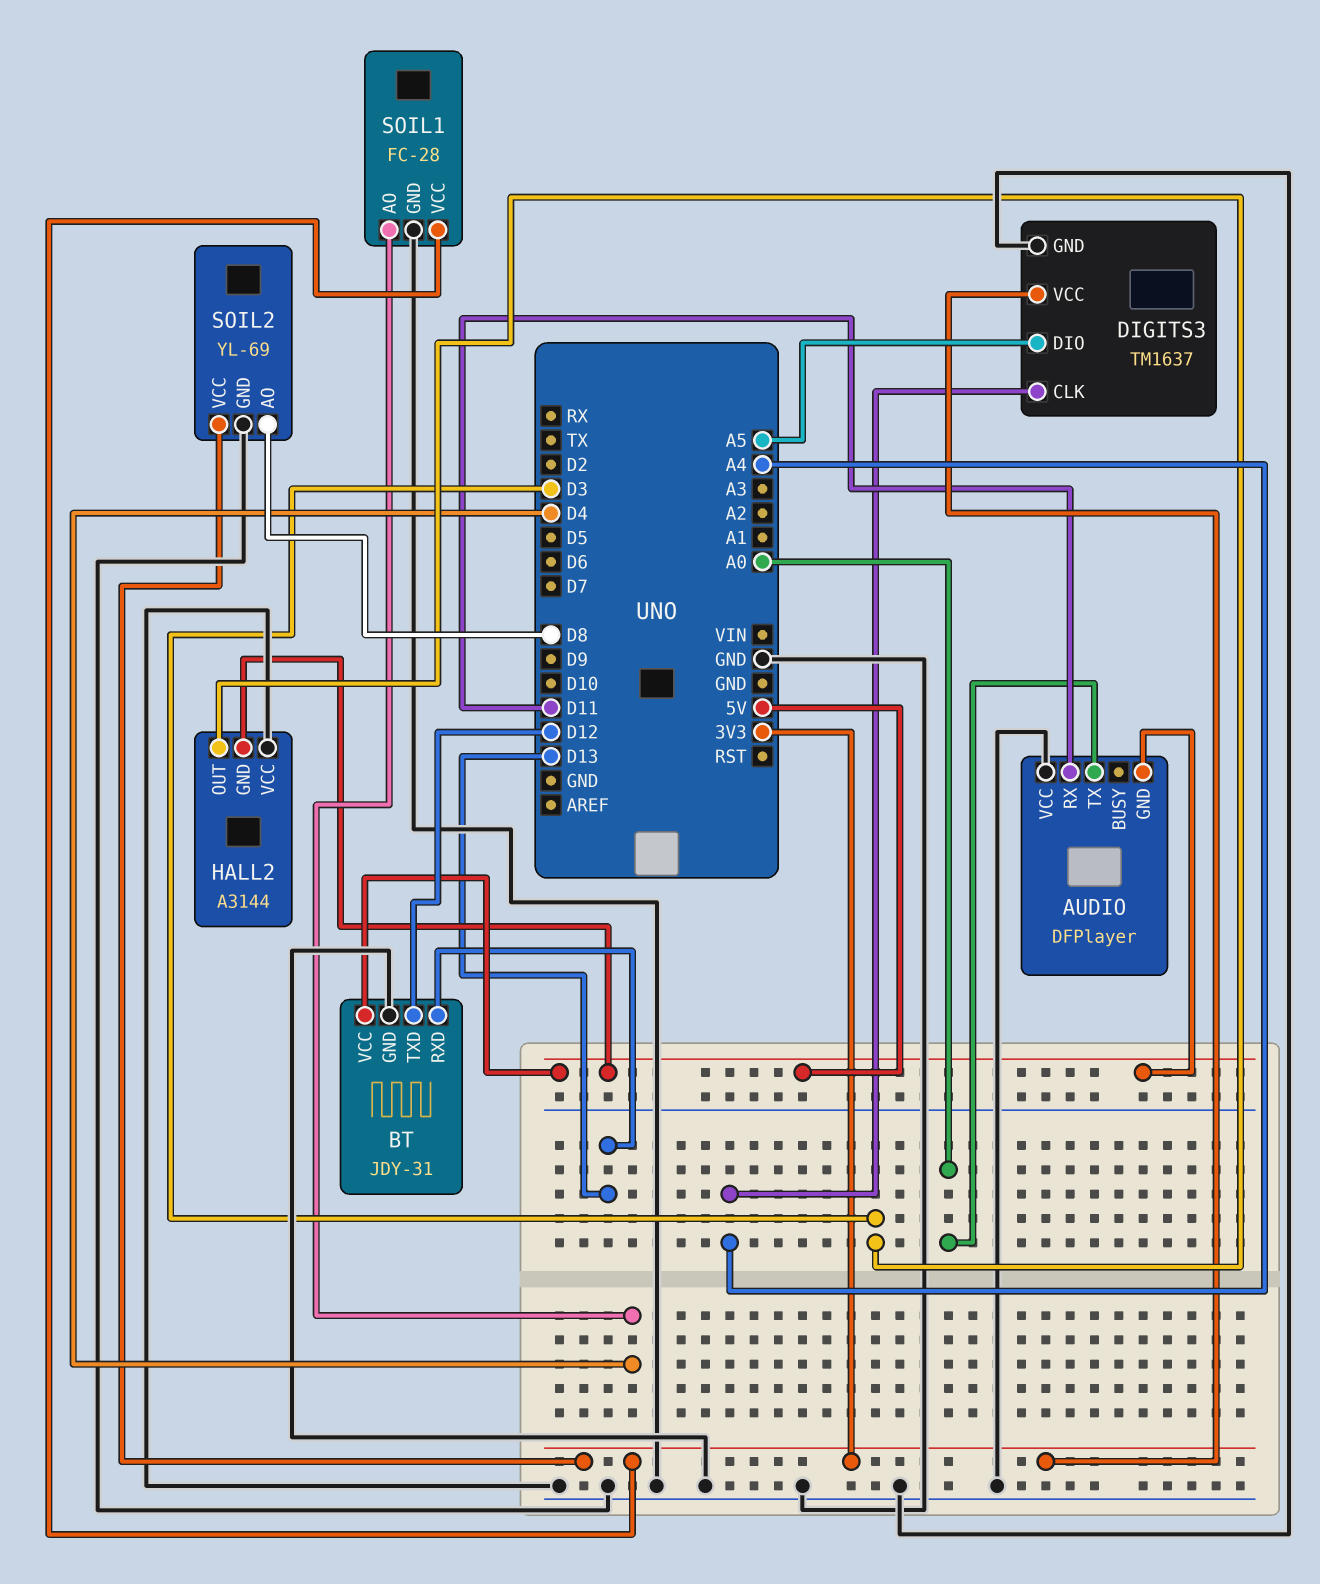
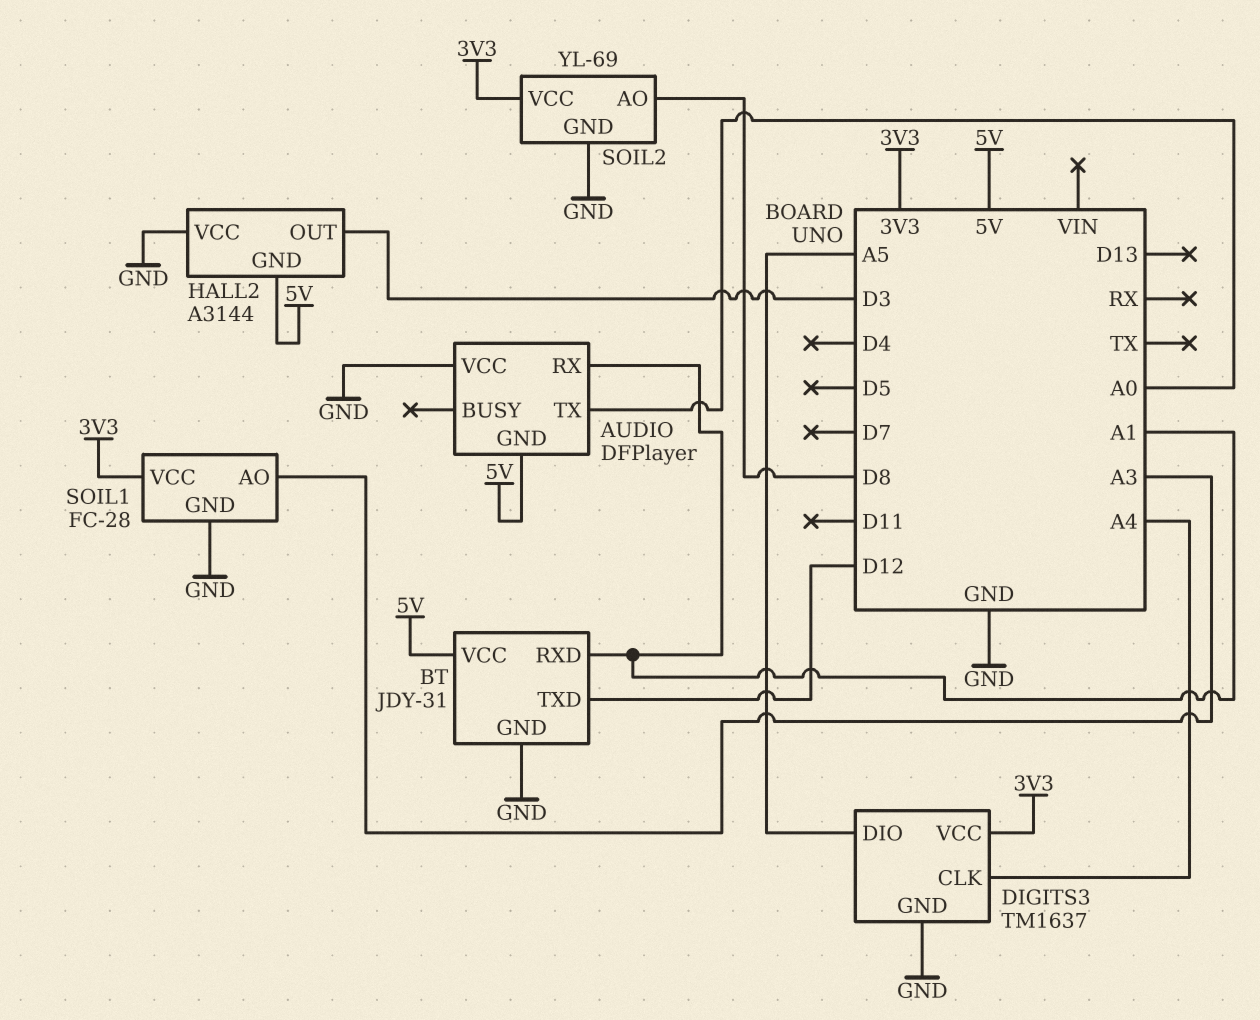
AUDIO pin RX: D11 -> A1
BT pin RXD: D13 -> A1
SOIL1 pin AO: D4 -> A3

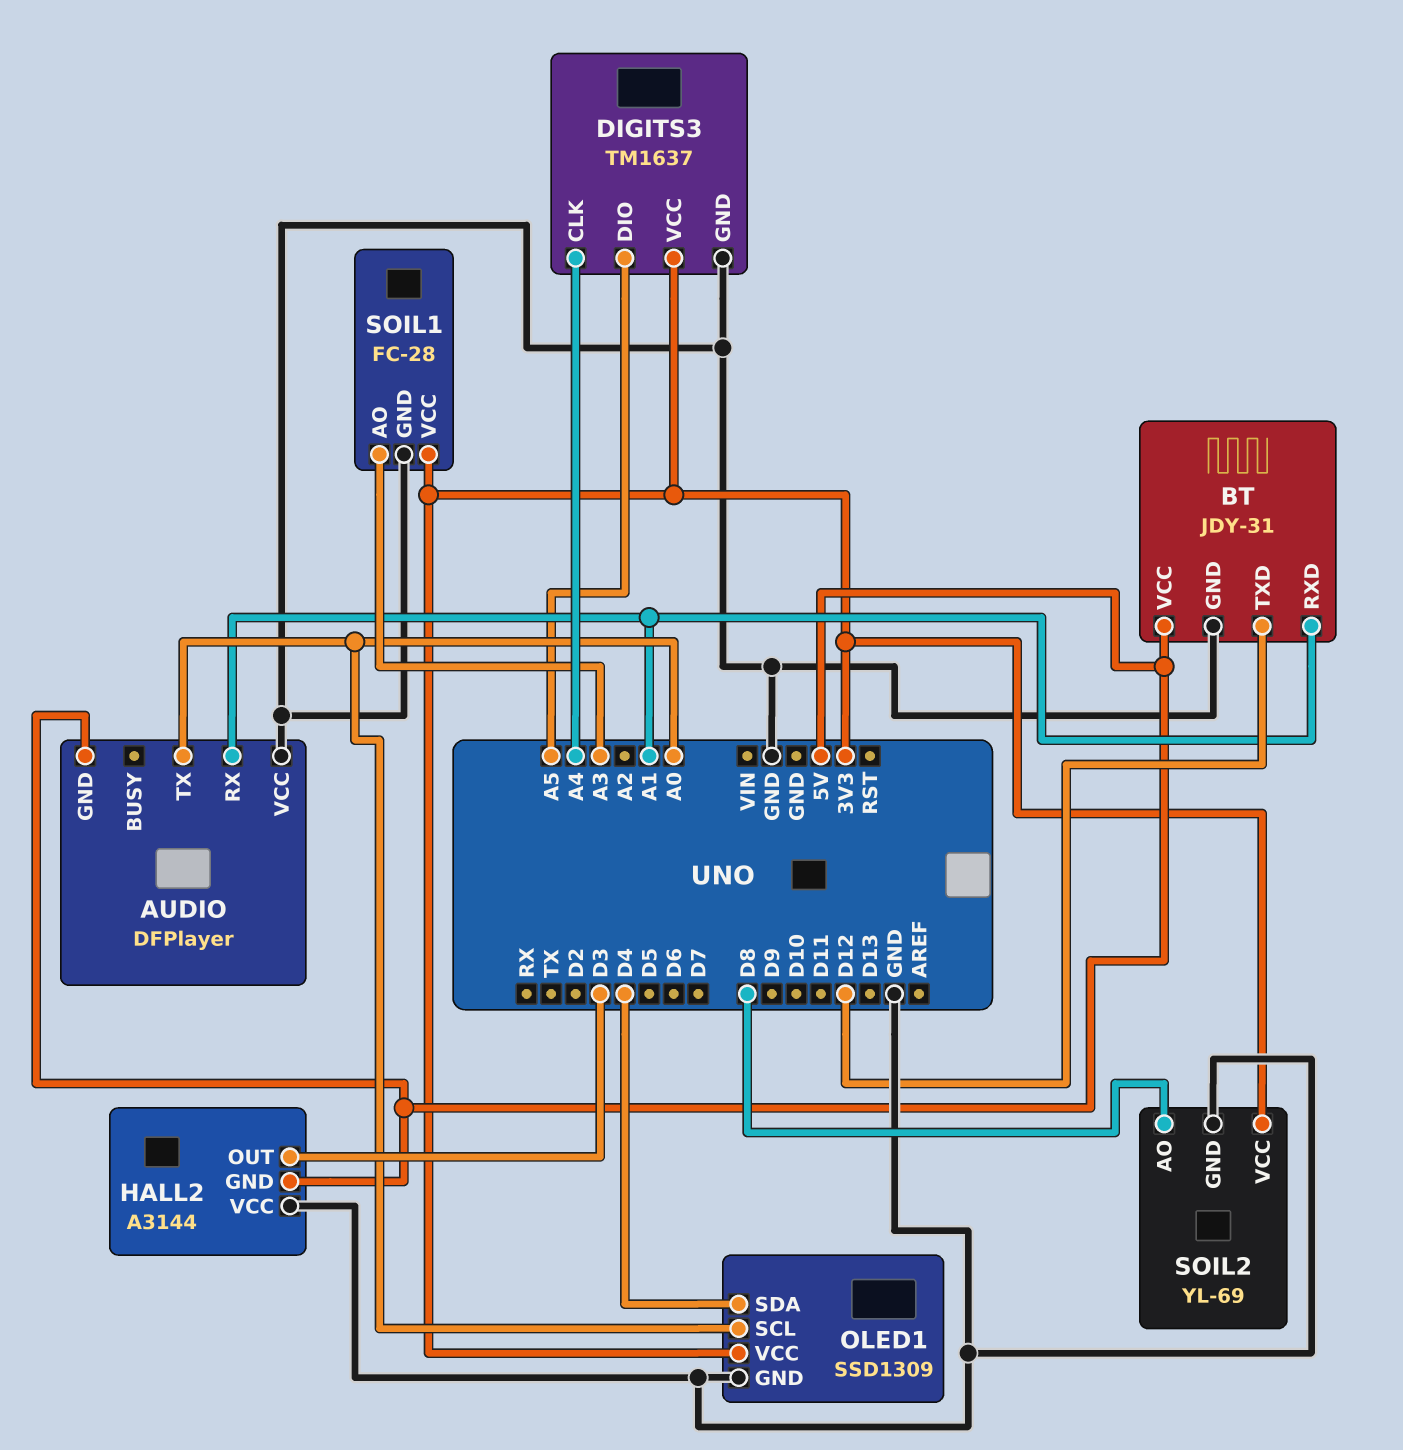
OLED1: none -> SSD1309
OLED1 pin GND: none -> GND
OLED1 pin SCL: none -> A0
OLED1 pin SDA: none -> D4
OLED1 pin VCC: none -> 3V3

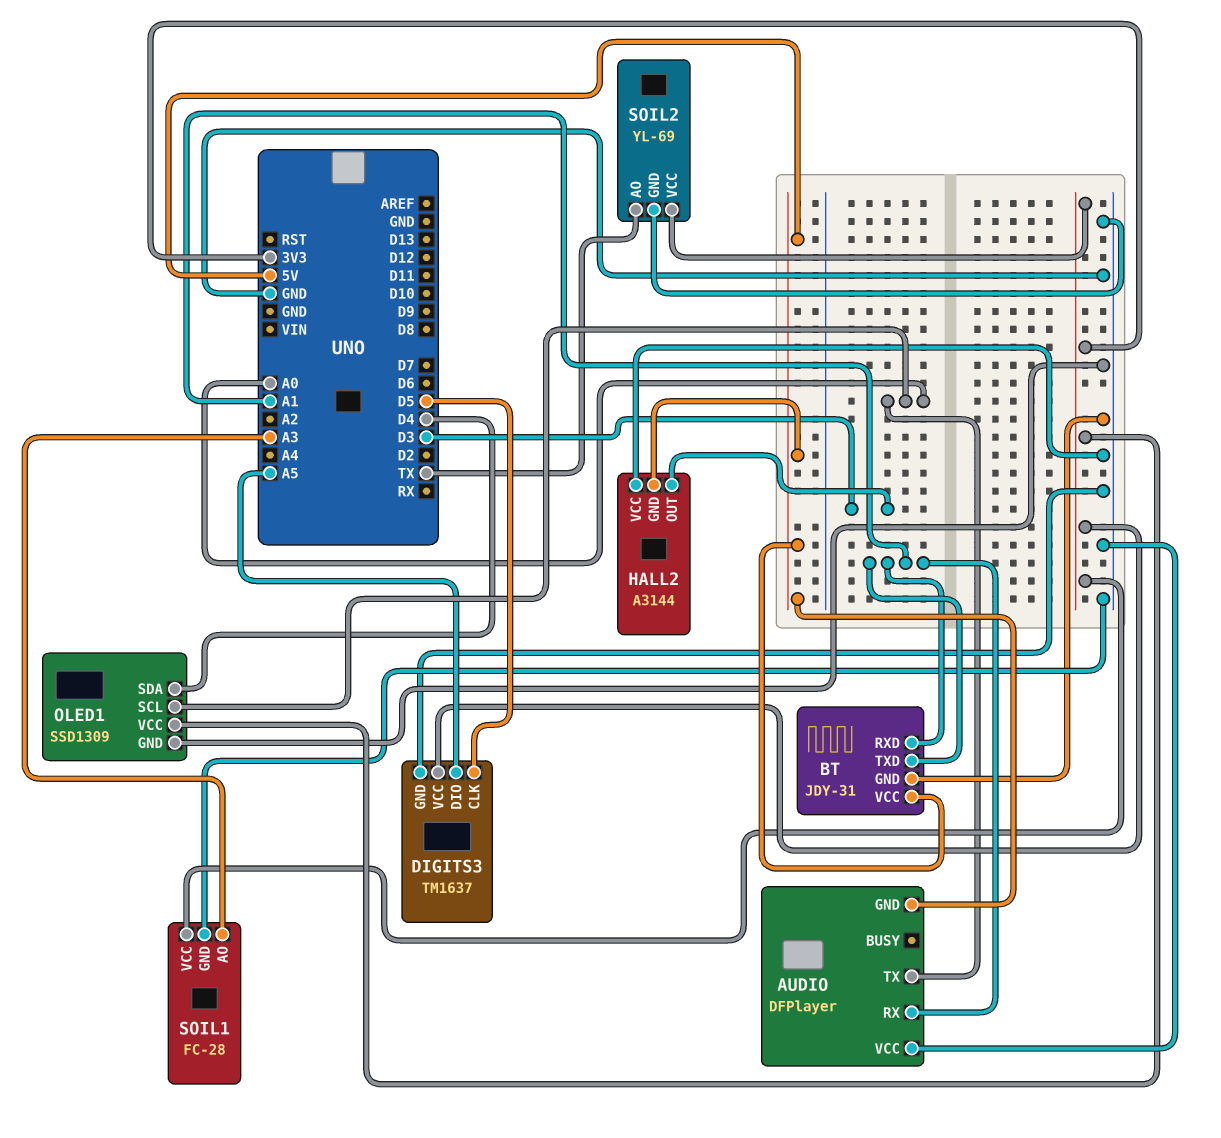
BT pin TXD: D12 -> A1
DIGITS3 pin CLK: A4 -> D5
SOIL2 pin AO: D8 -> TX

